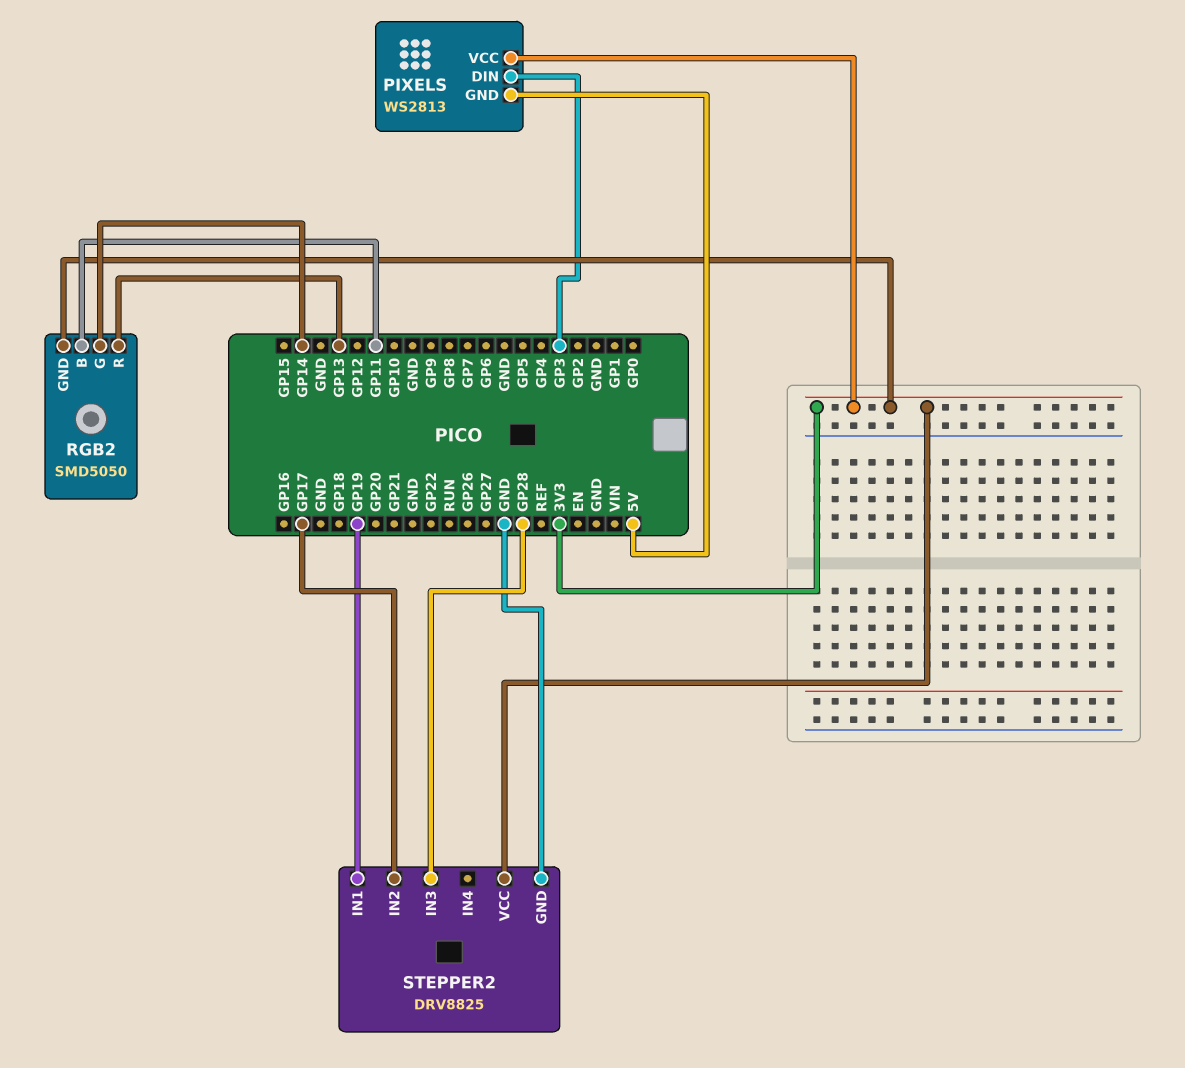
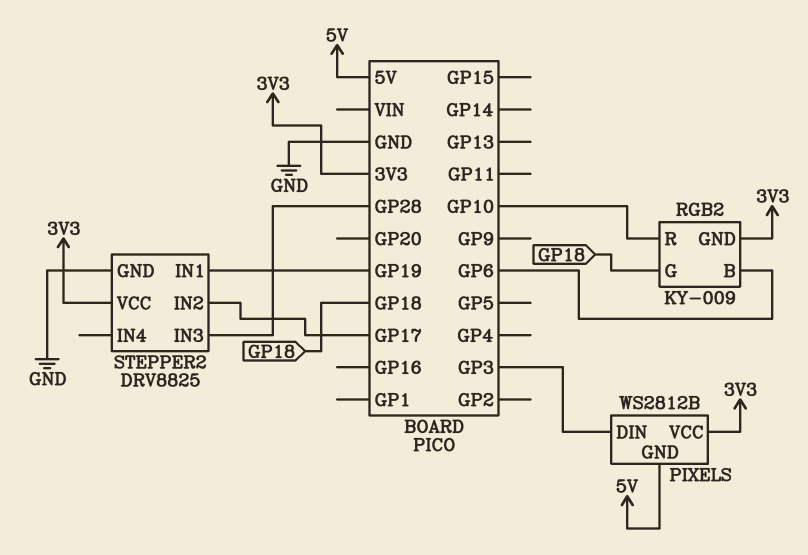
PIXELS: WS2813 -> WS2812B
RGB2: SMD5050 -> KY-009
RGB2 pin B: GP11 -> GP6
RGB2 pin G: GP14 -> GP18
RGB2 pin R: GP13 -> GP10

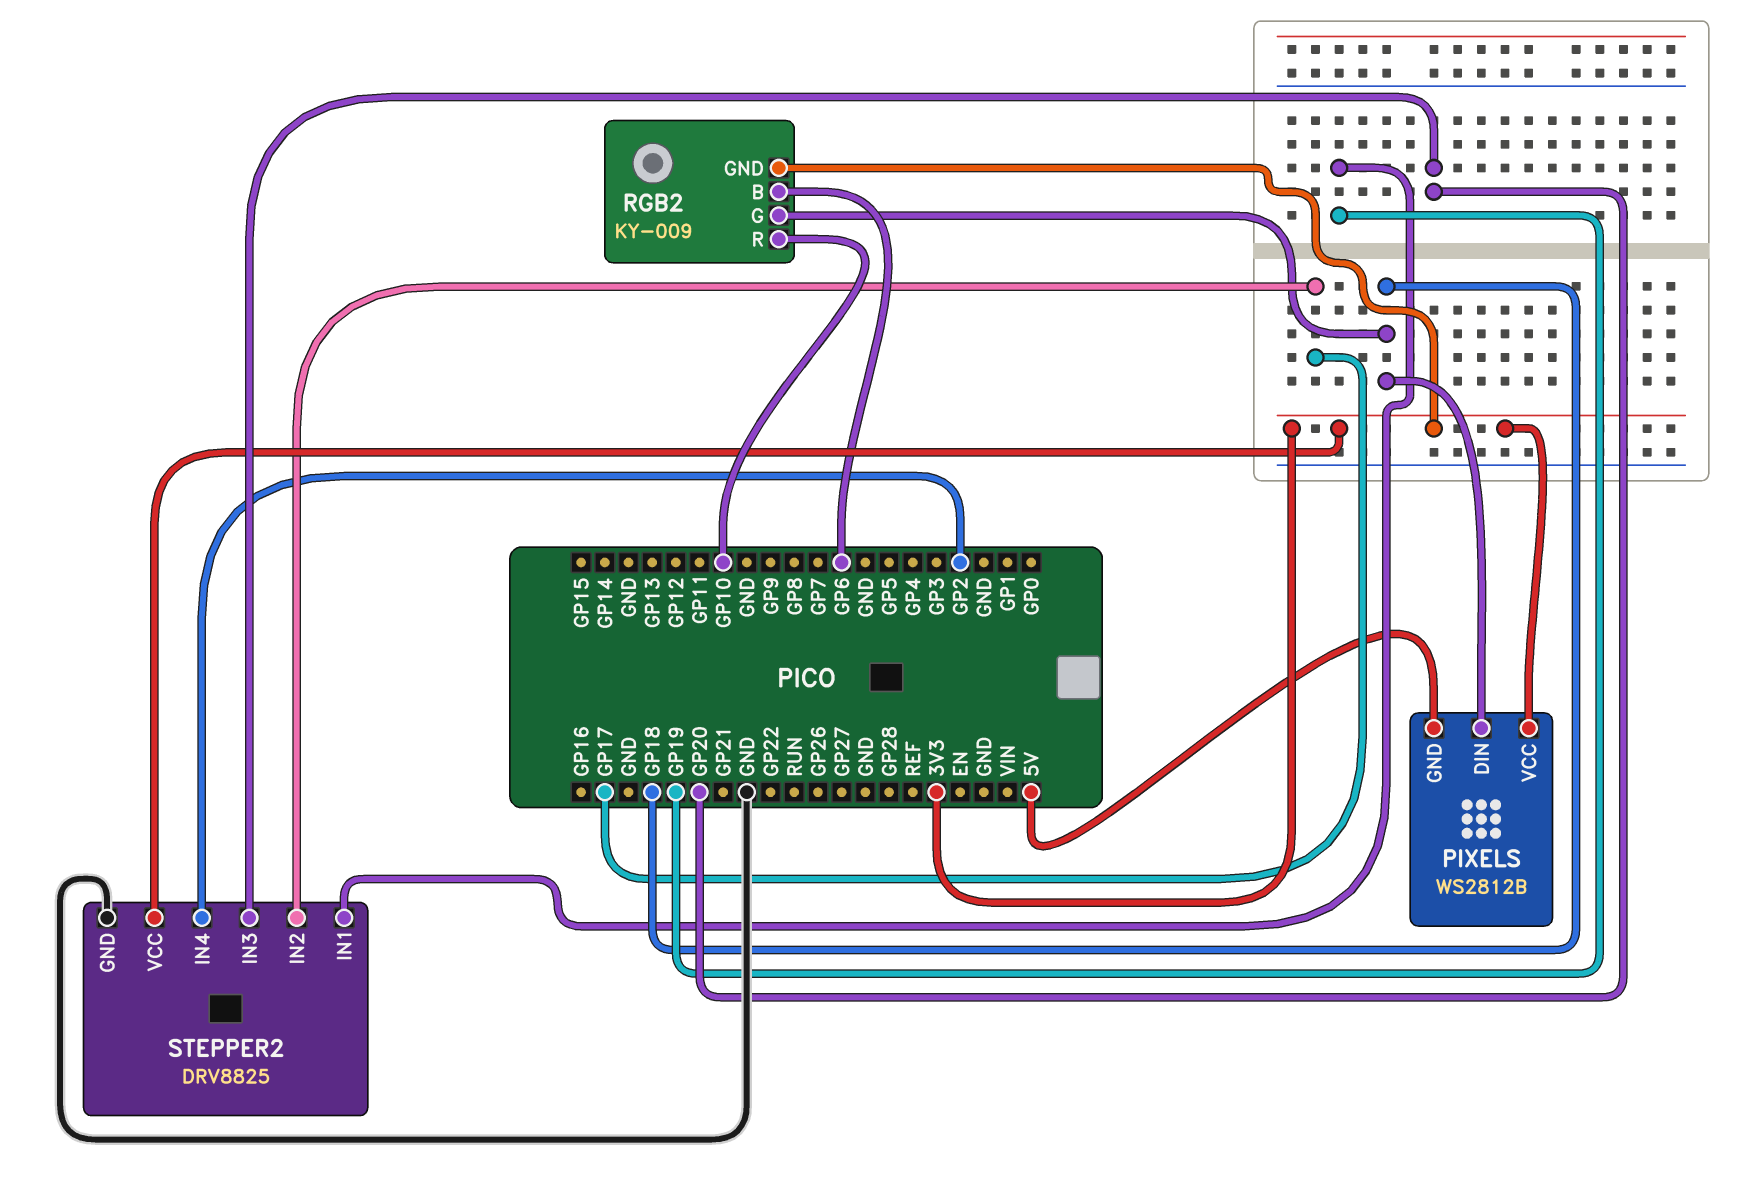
PIXELS pin DIN: GP3 -> GP18
STEPPER2 pin IN3: GP28 -> GP20
STEPPER2 pin IN4: none -> GP2

